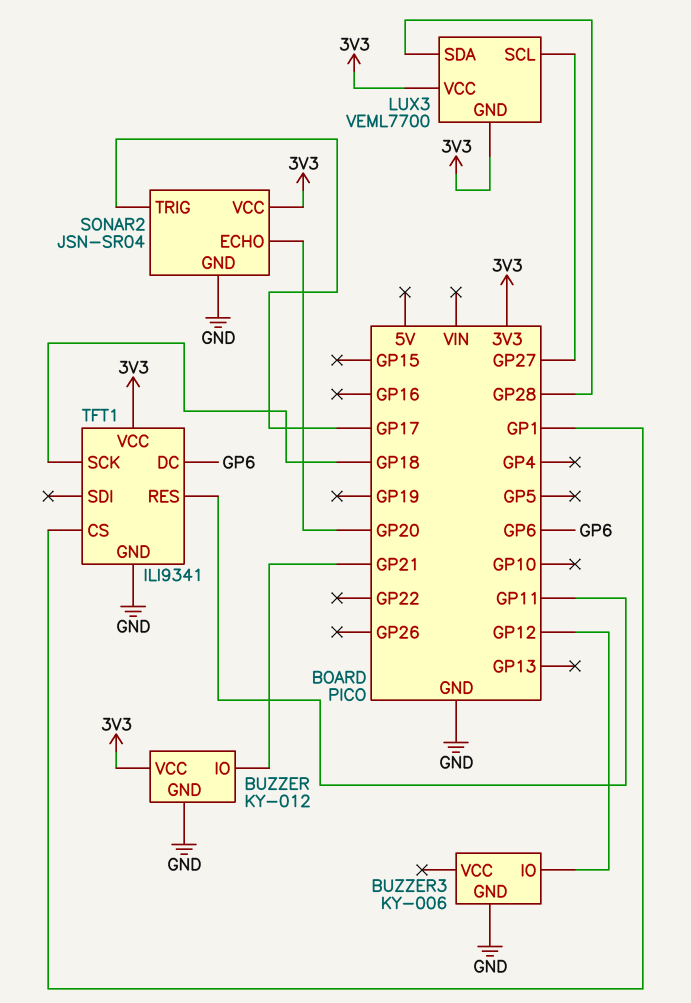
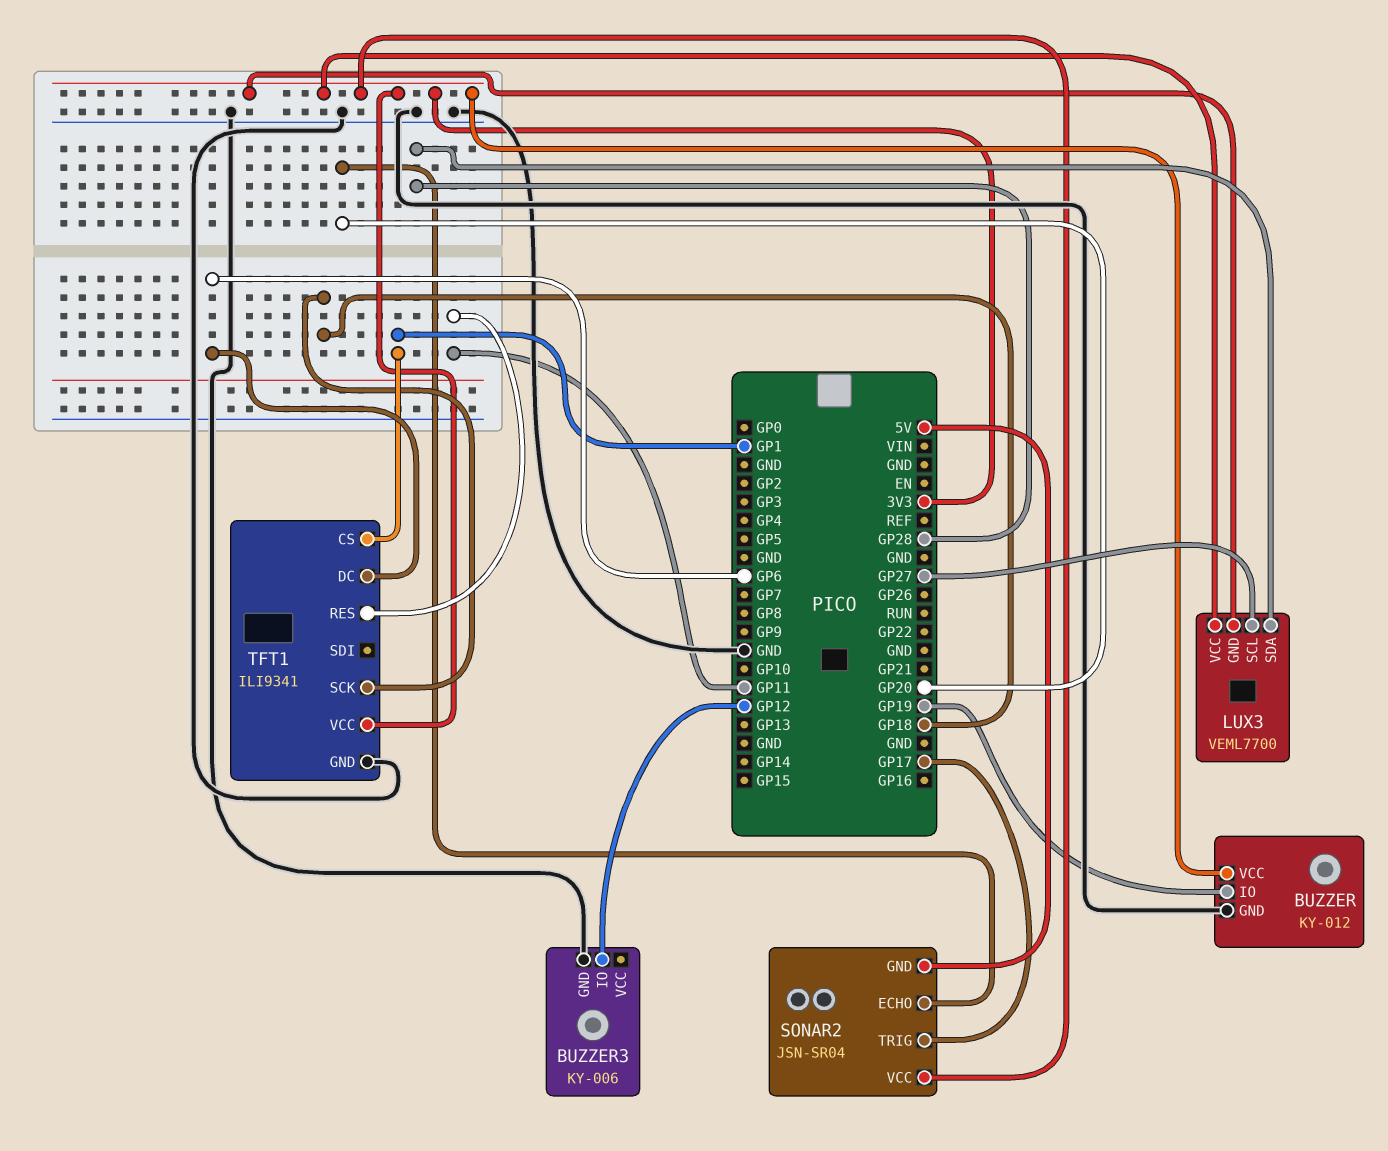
BUZZER pin IO: GP21 -> GP19
SONAR2 pin GND: GND -> 5V

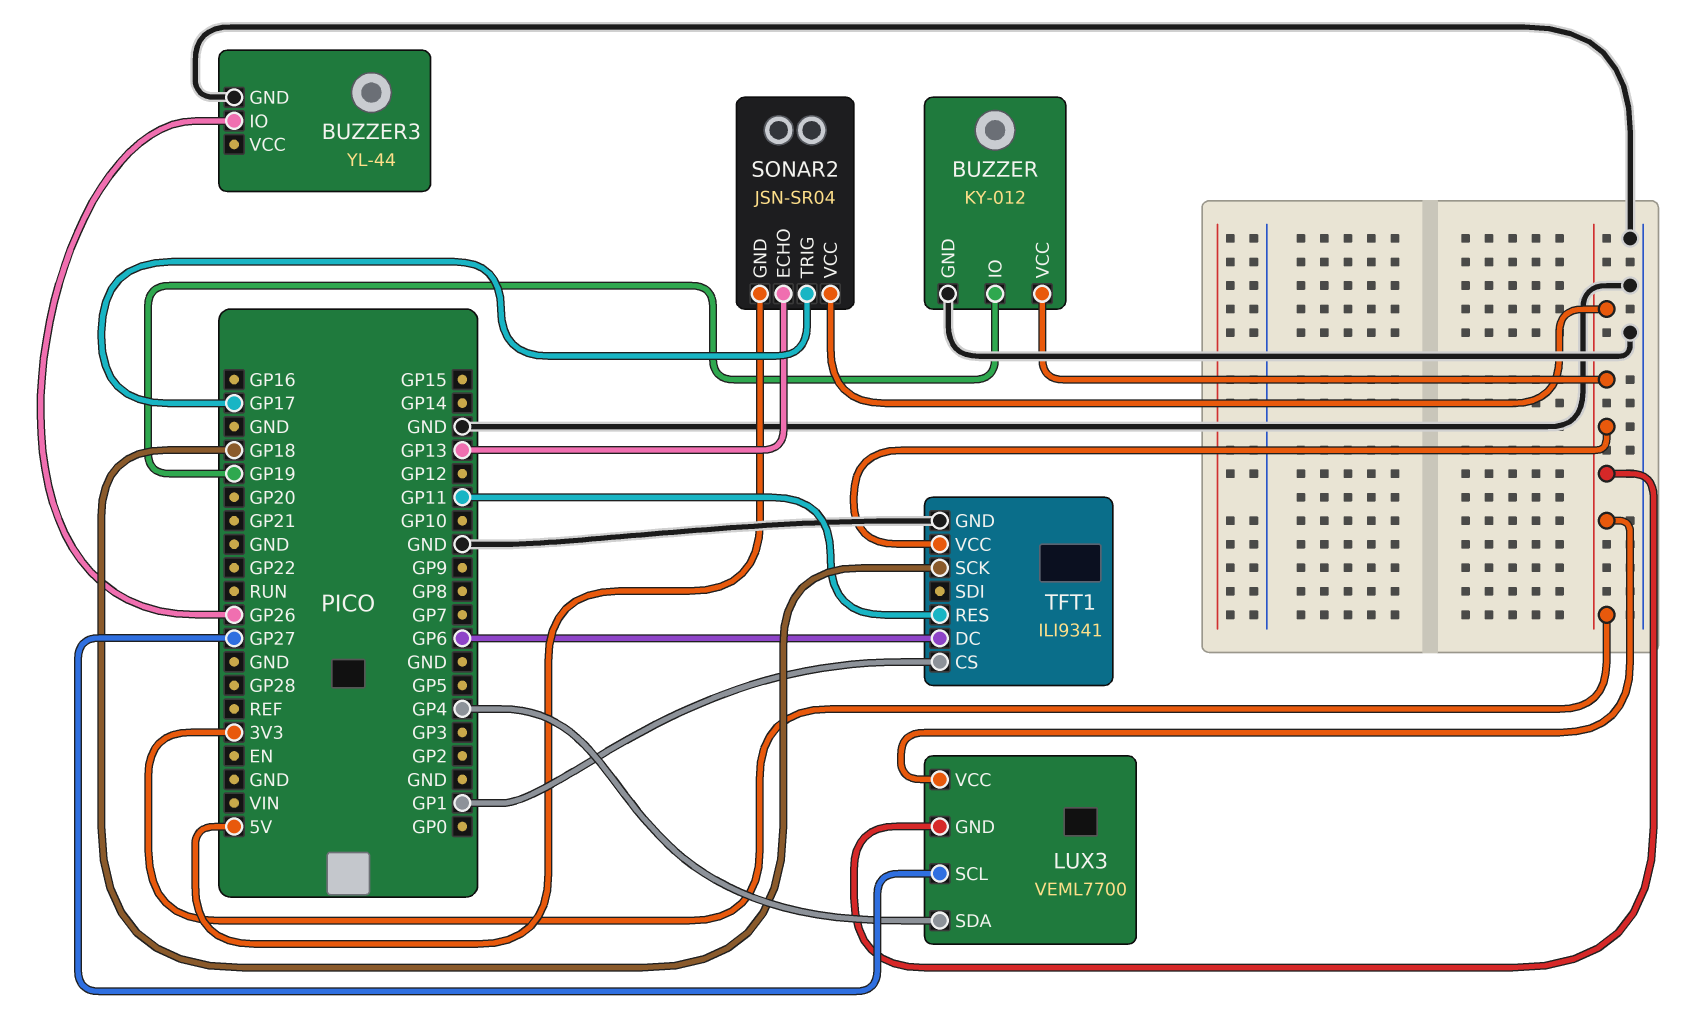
BUZZER3: KY-006 -> YL-44
BUZZER3 pin IO: GP12 -> GP26
LUX3 pin SDA: GP28 -> GP4
SONAR2 pin ECHO: GP20 -> GP13

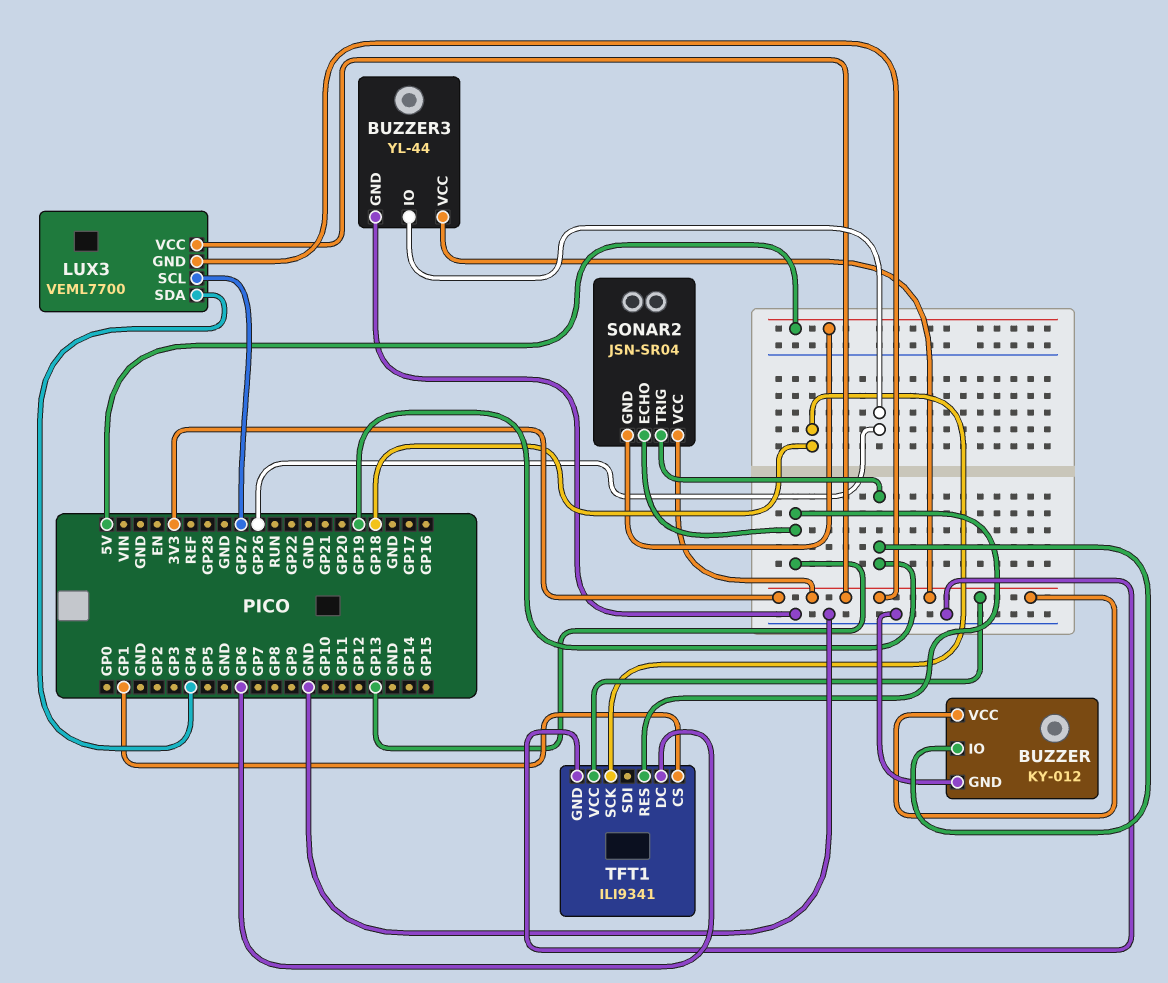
BUZZER3 pin VCC: none -> 3V3
SONAR2 pin TRIG: GP17 -> GP19
TFT1 pin RES: GP11 -> GP13

